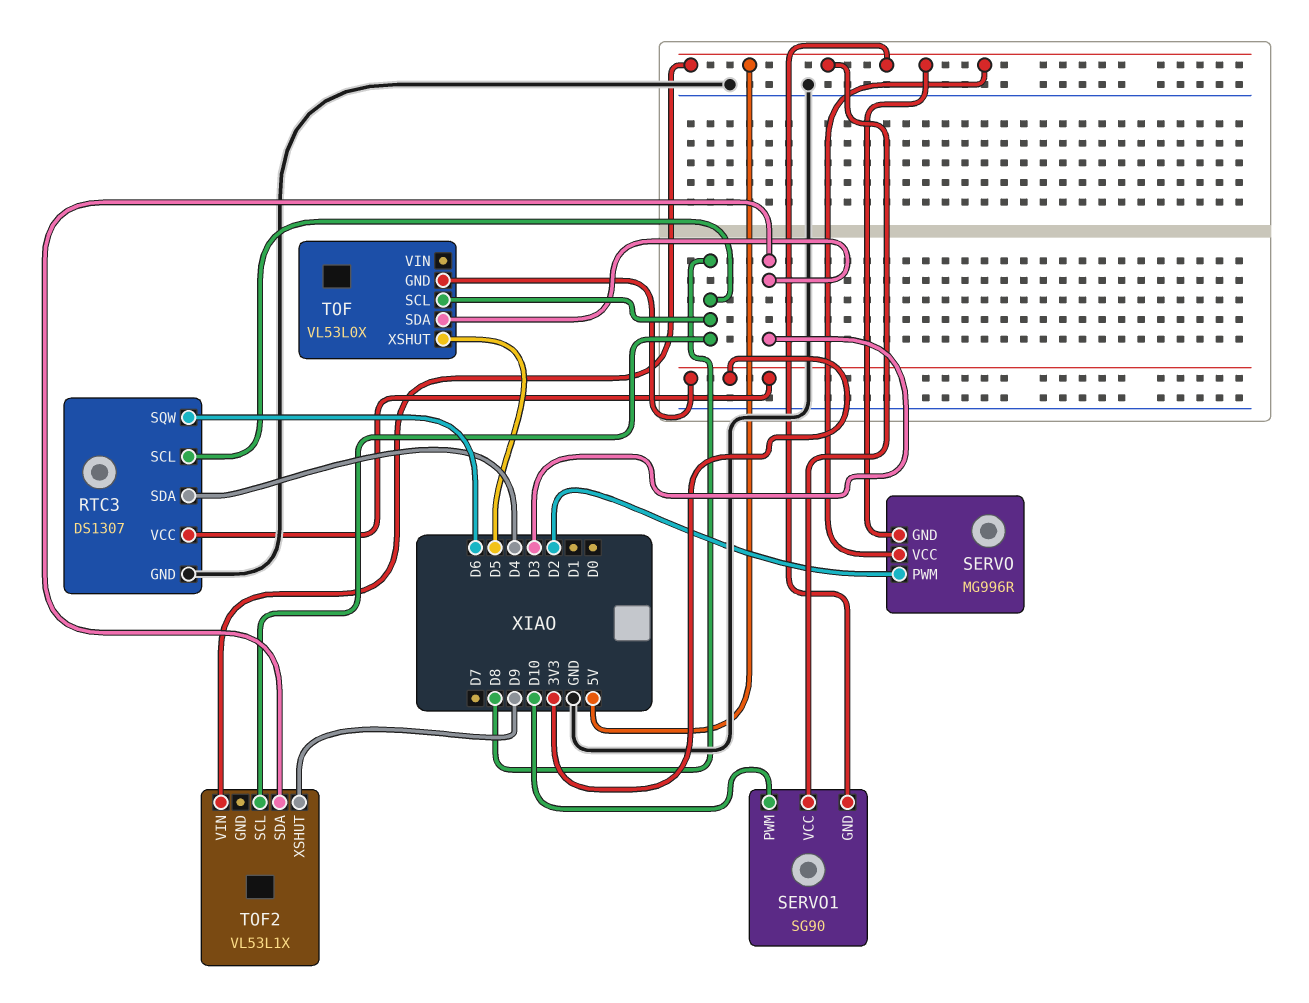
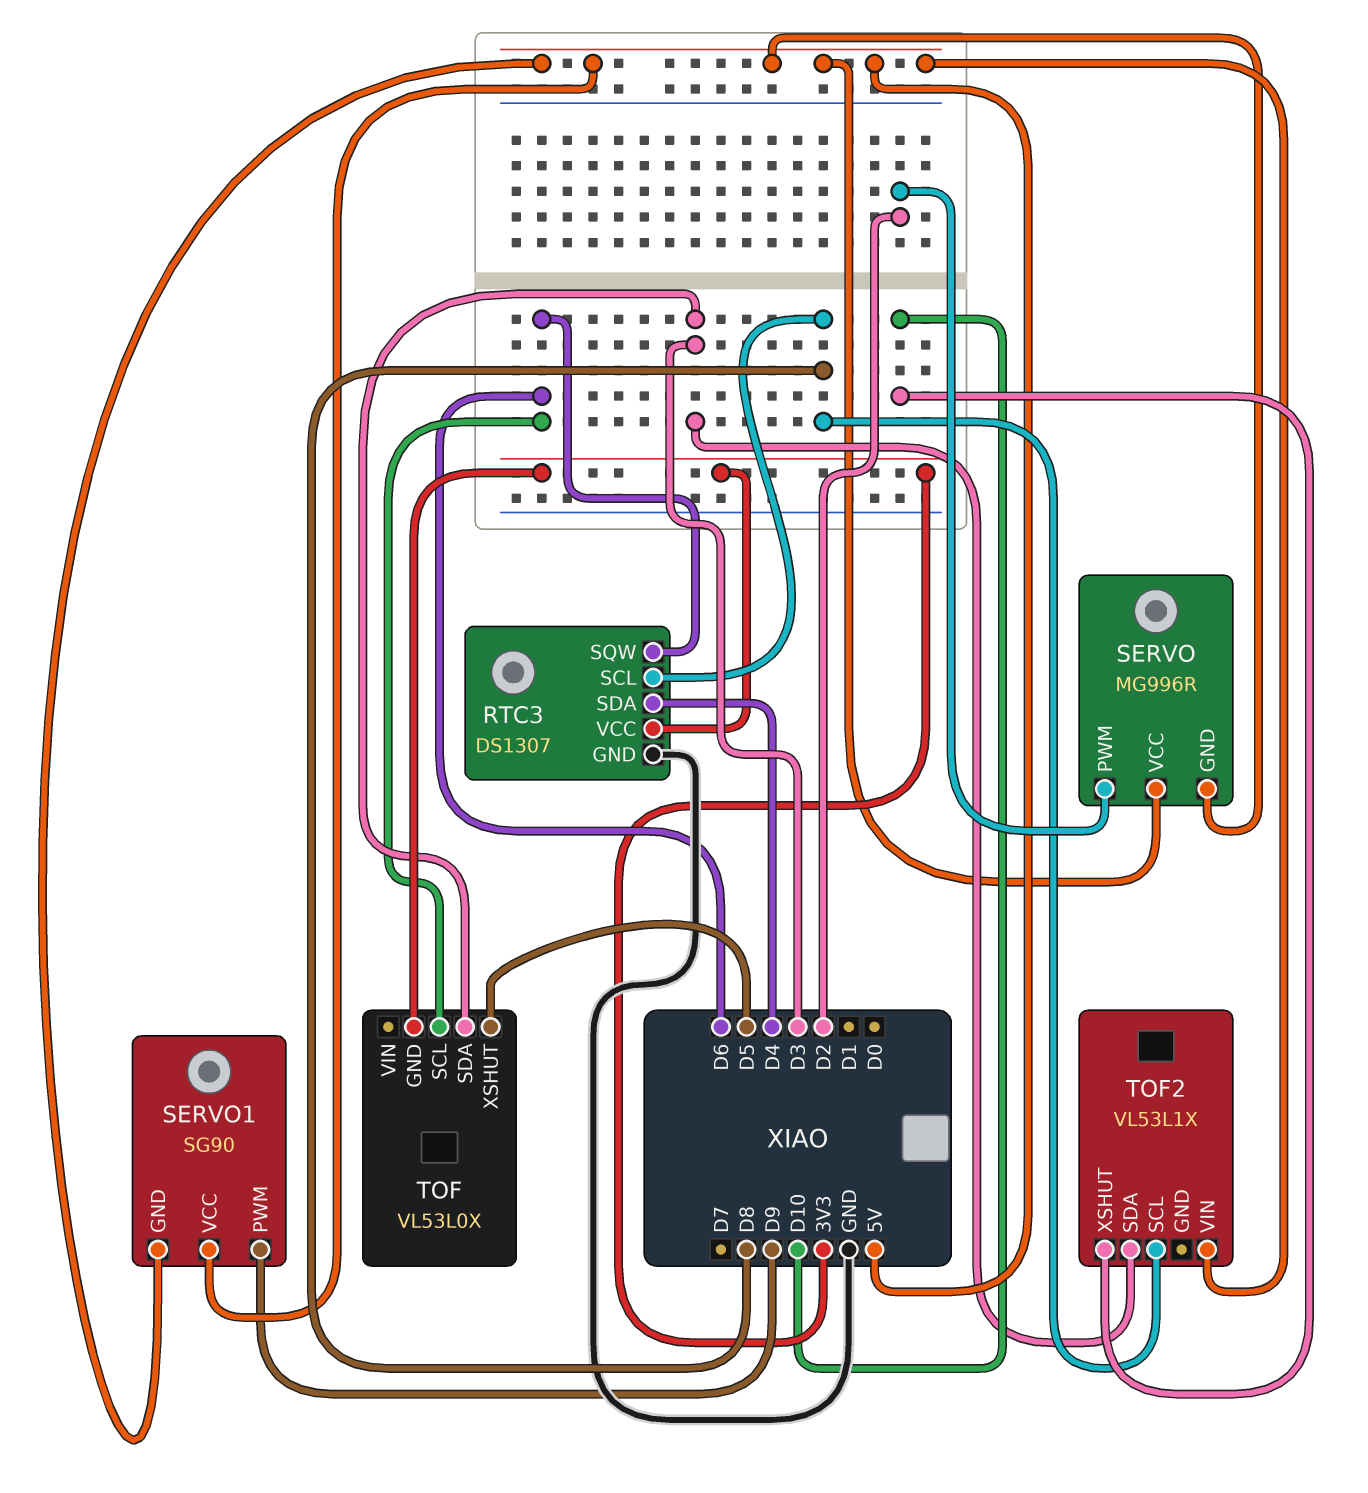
SERVO1 pin PWM: D10 -> D9
TOF pin SCL: D8 -> D6
TOF2 pin XSHUT: D9 -> D10

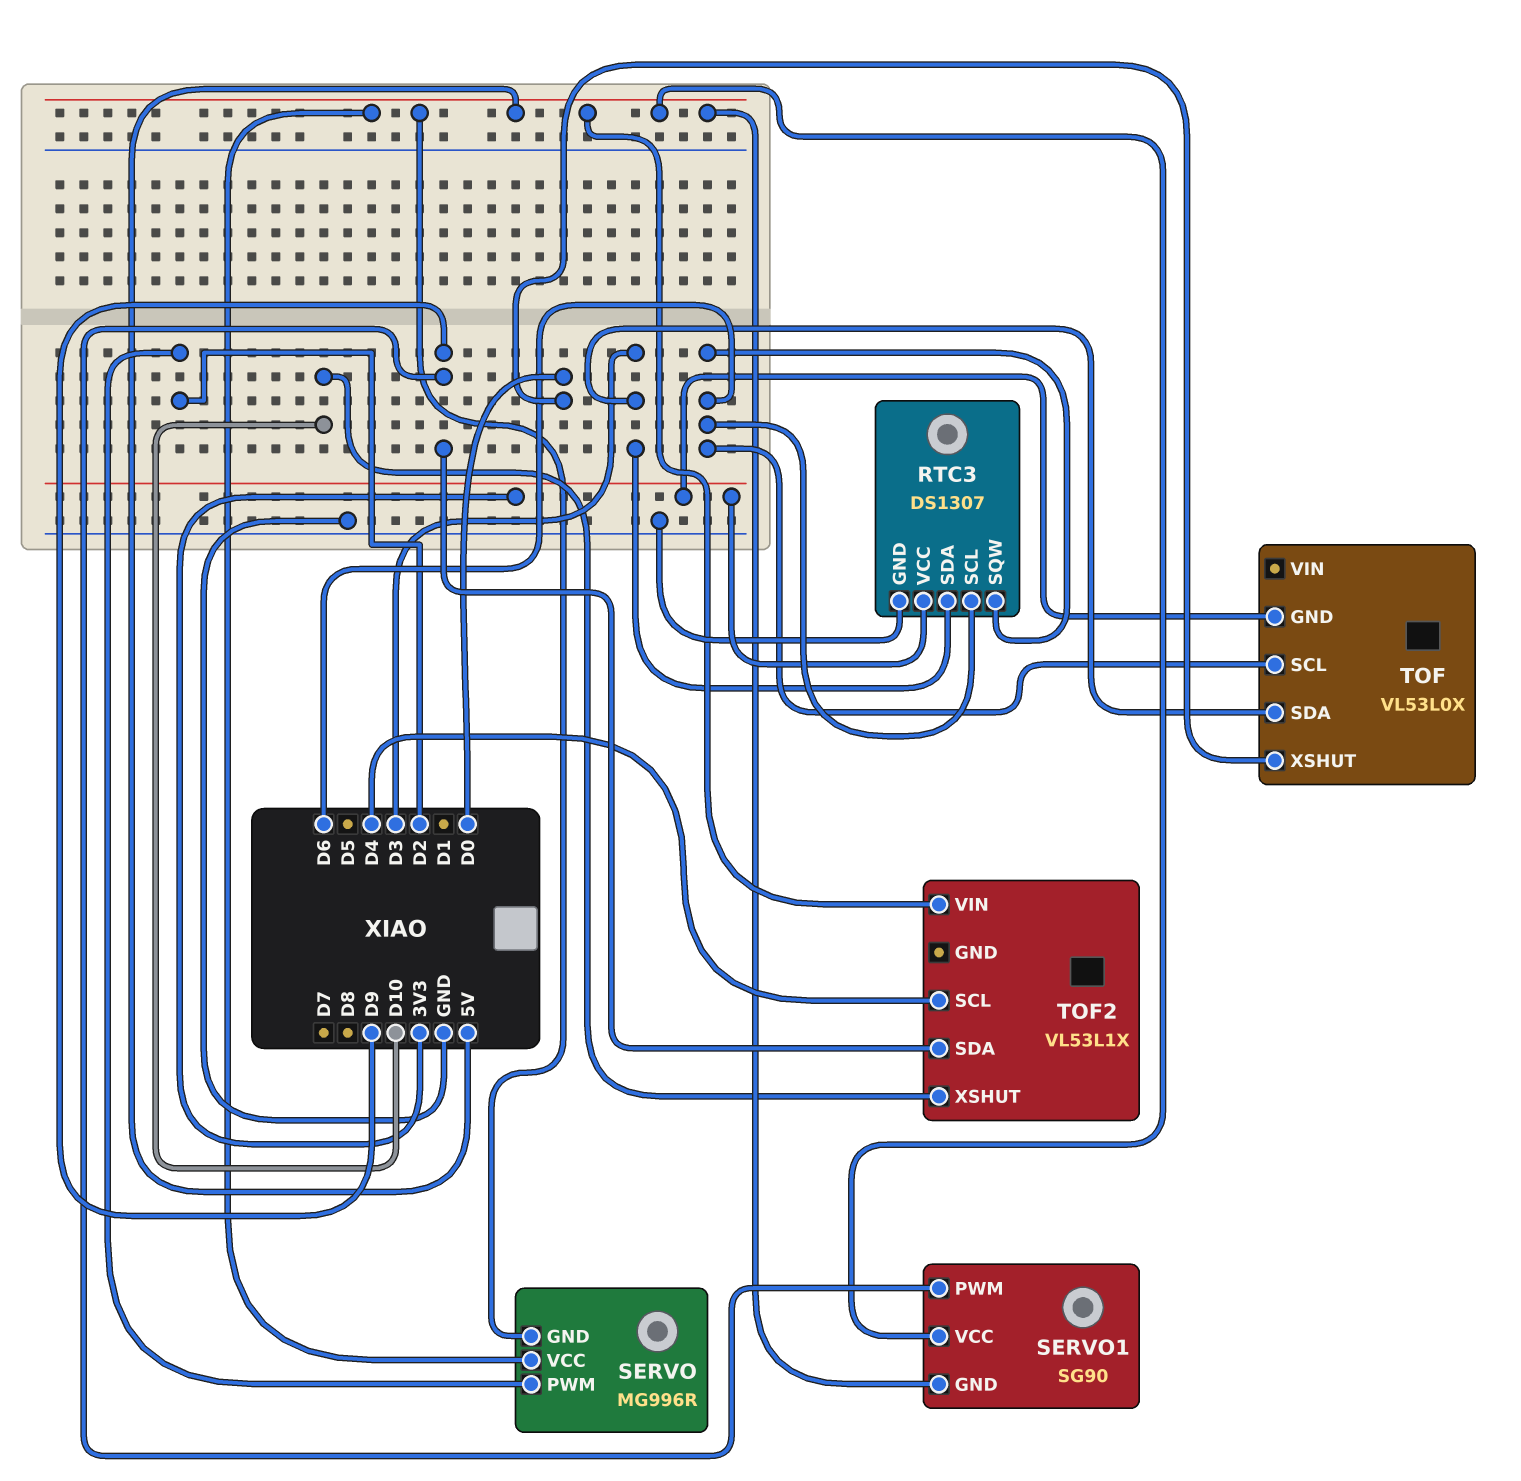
RTC3 pin SCL: D8 -> D6
RTC3 pin SDA: D4 -> D3
TOF pin XSHUT: D5 -> D0
TOF2 pin SCL: D8 -> D4
TOF2 pin SDA: D3 -> D9

